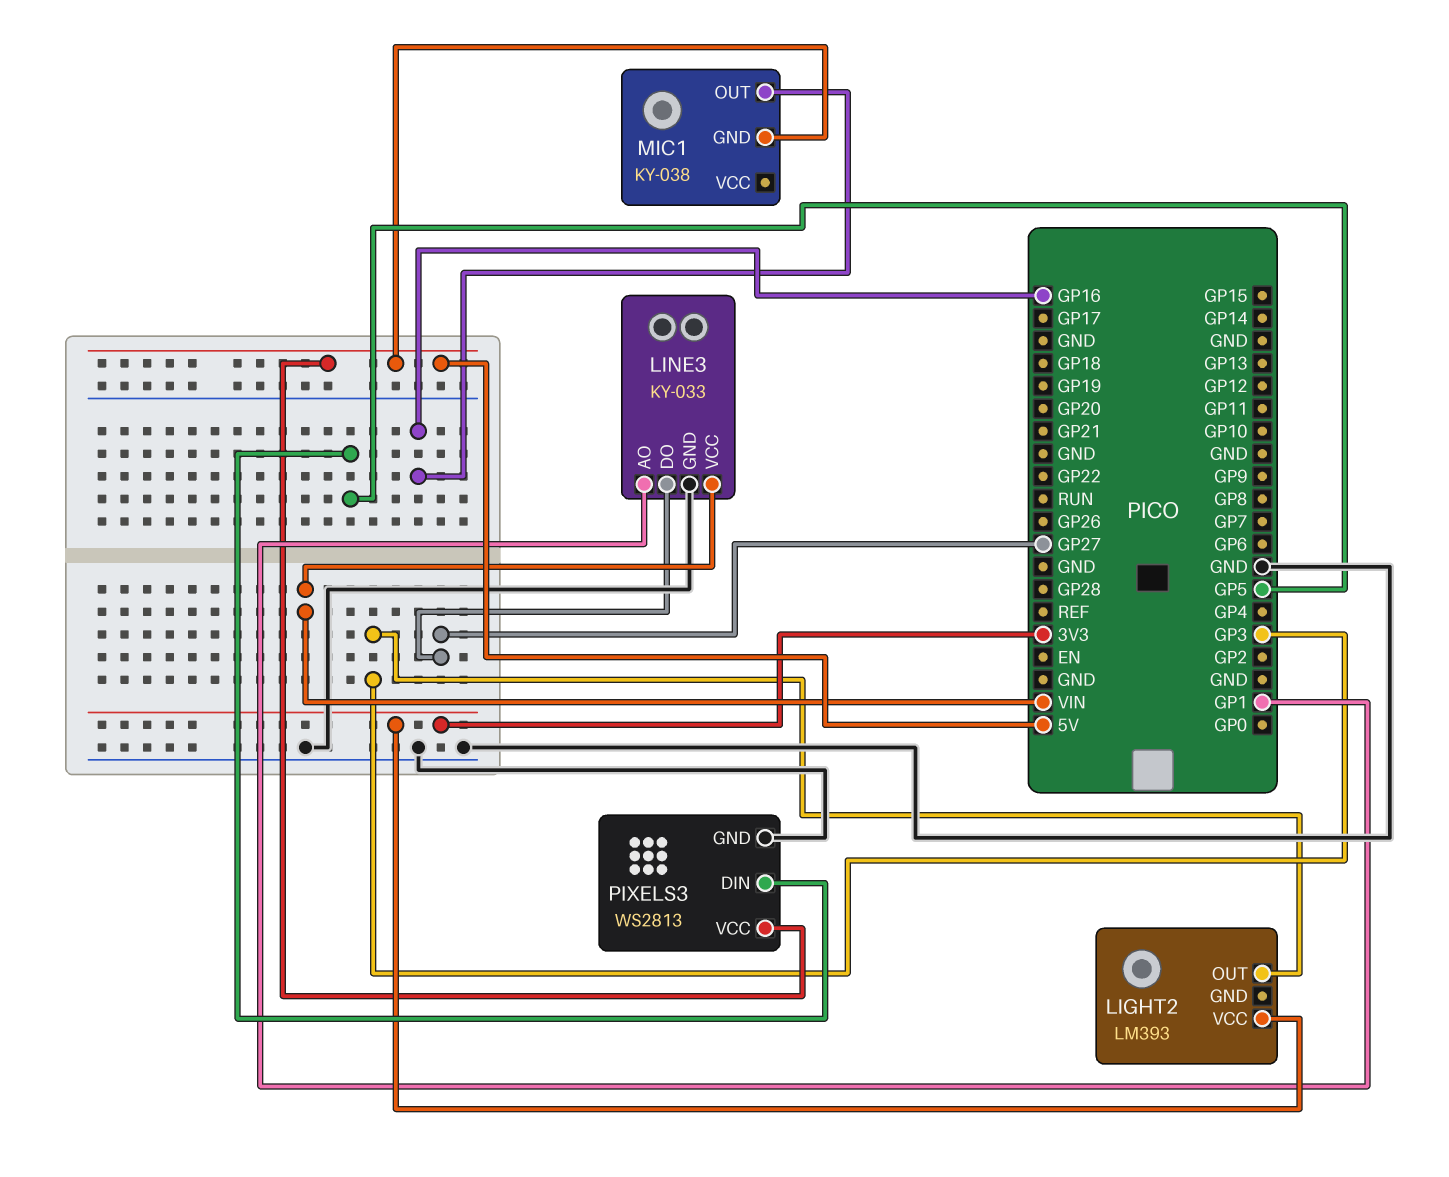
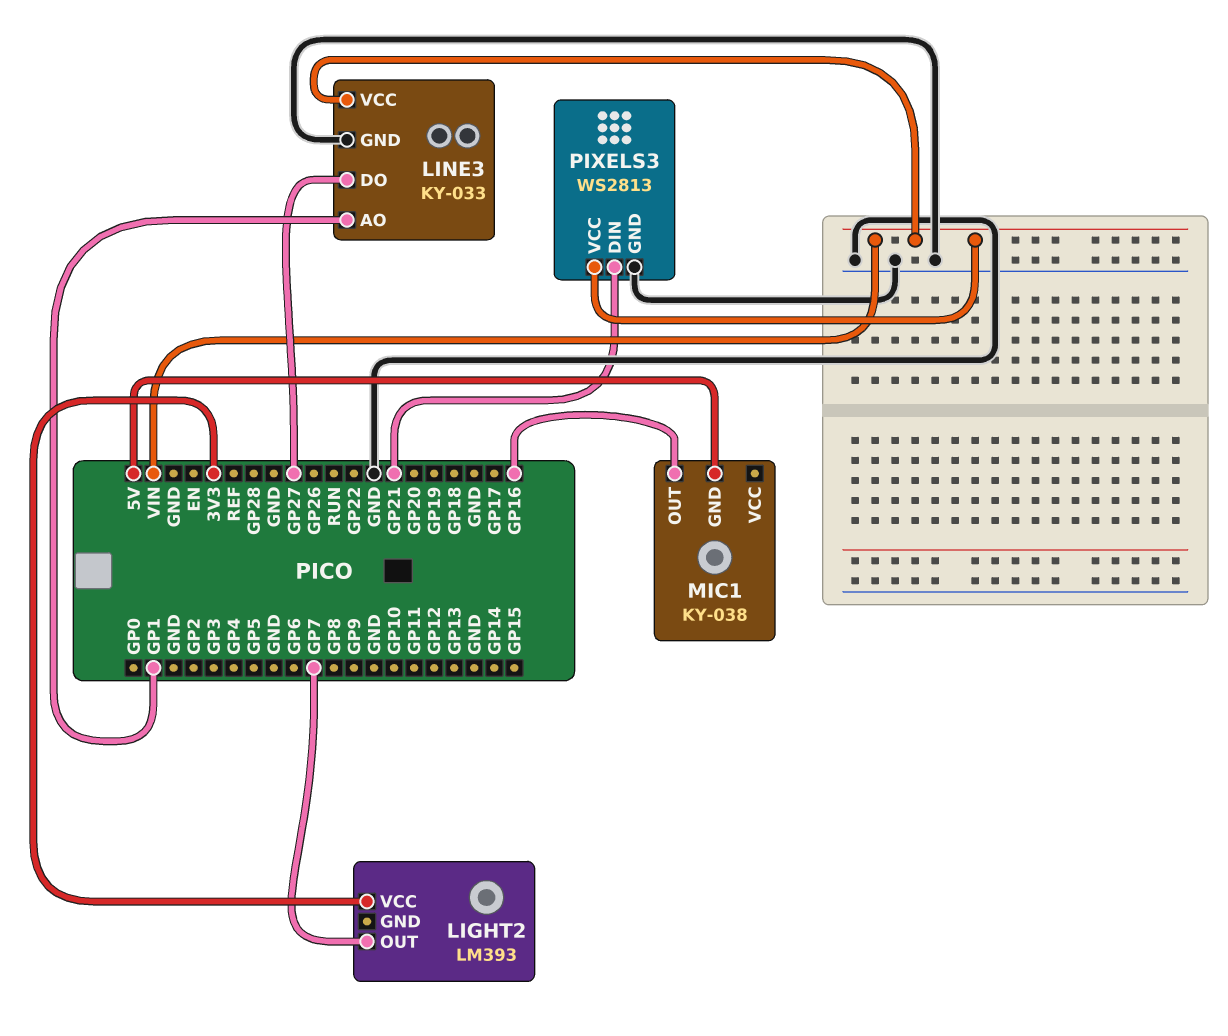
LIGHT2 pin OUT: GP3 -> GP7
PIXELS3 pin DIN: GP5 -> GP21
PIXELS3 pin VCC: 5V -> VIN

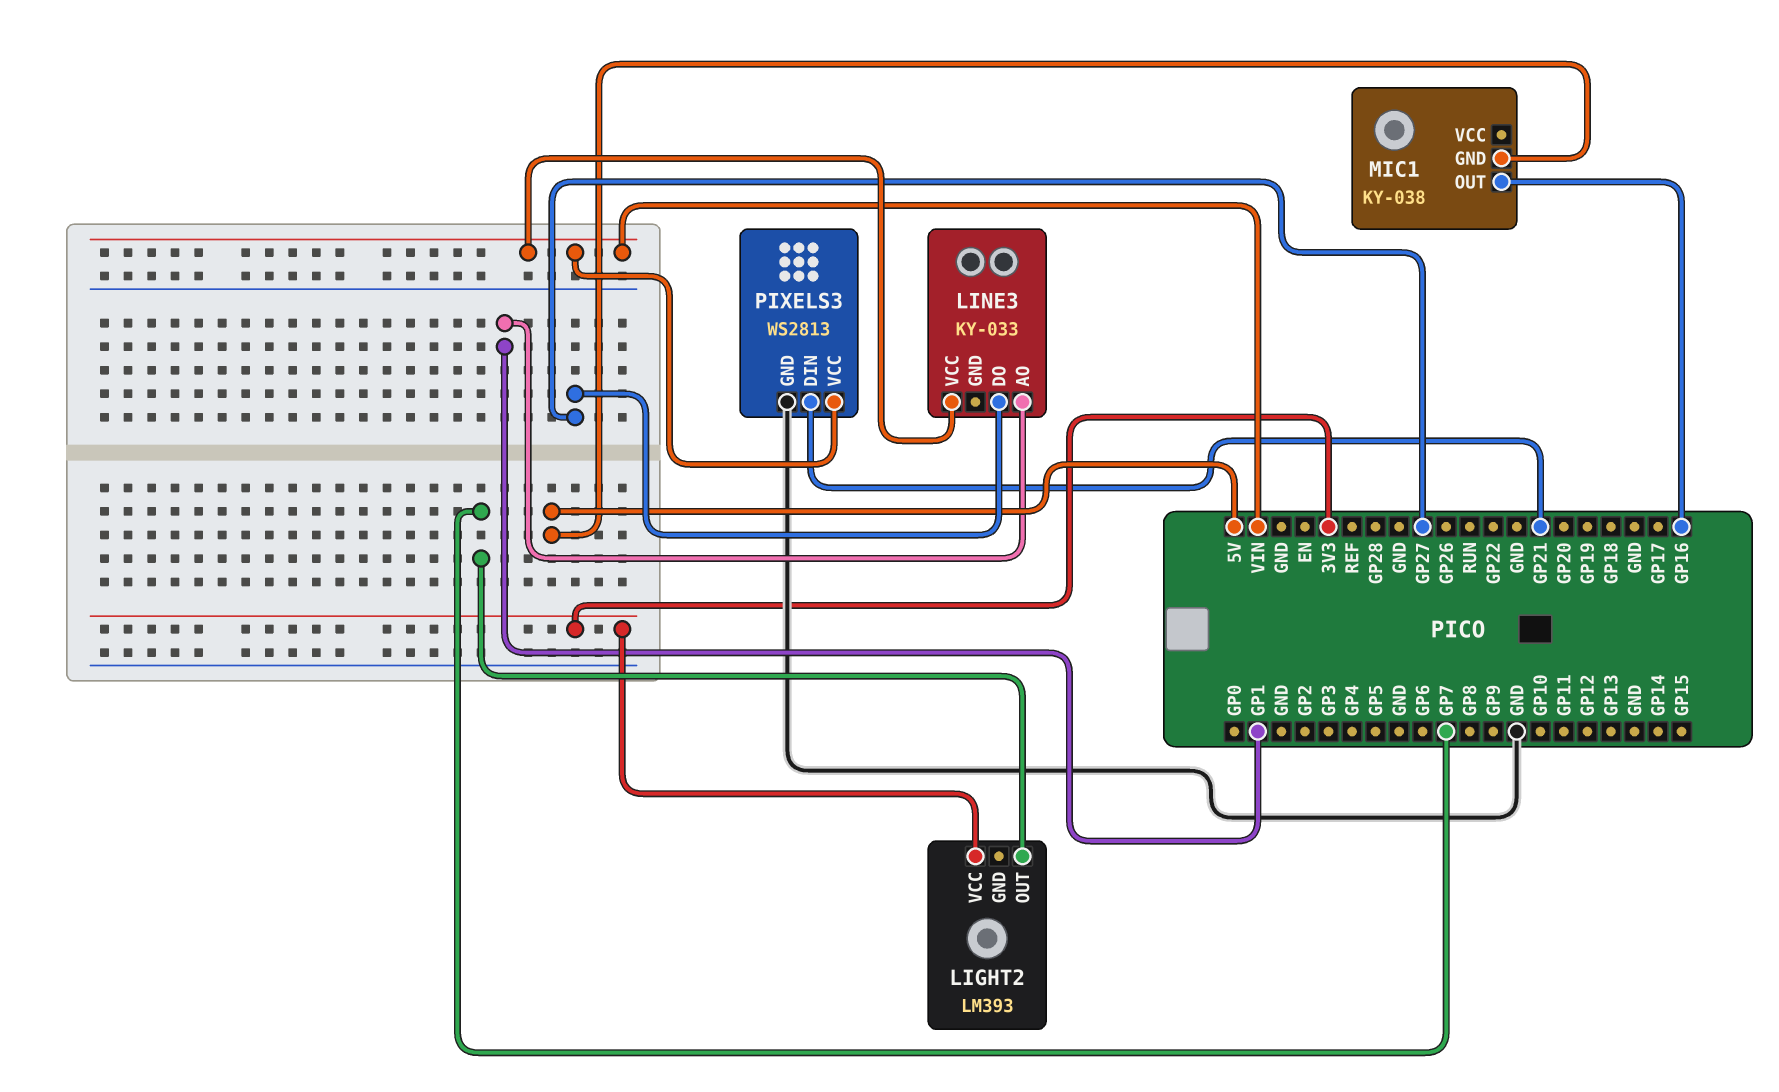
LINE3 pin GND: GND -> none

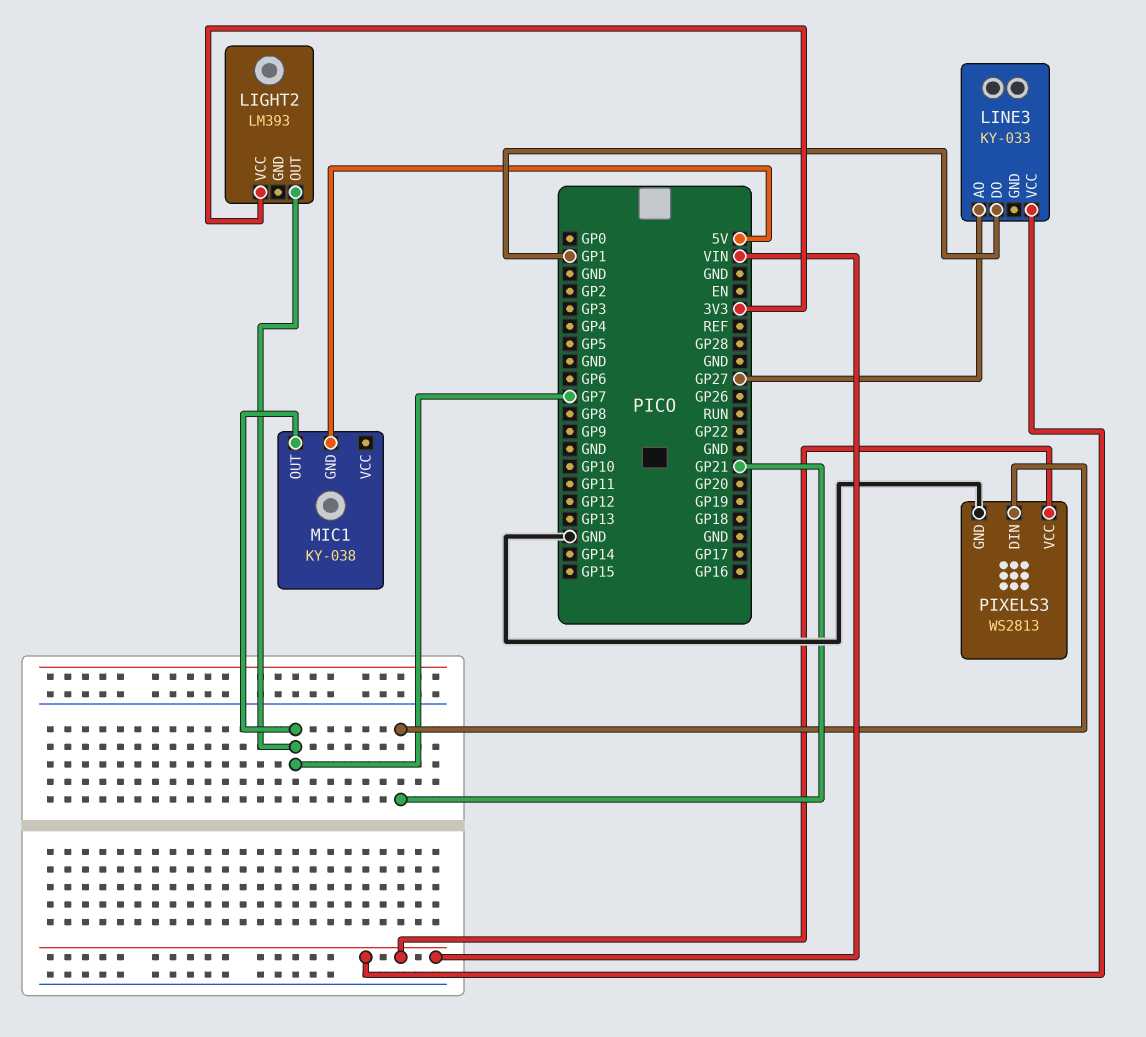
LINE3 pin AO: GP1 -> GP27
LINE3 pin DO: GP27 -> GP1
MIC1 pin OUT: GP16 -> GP7

